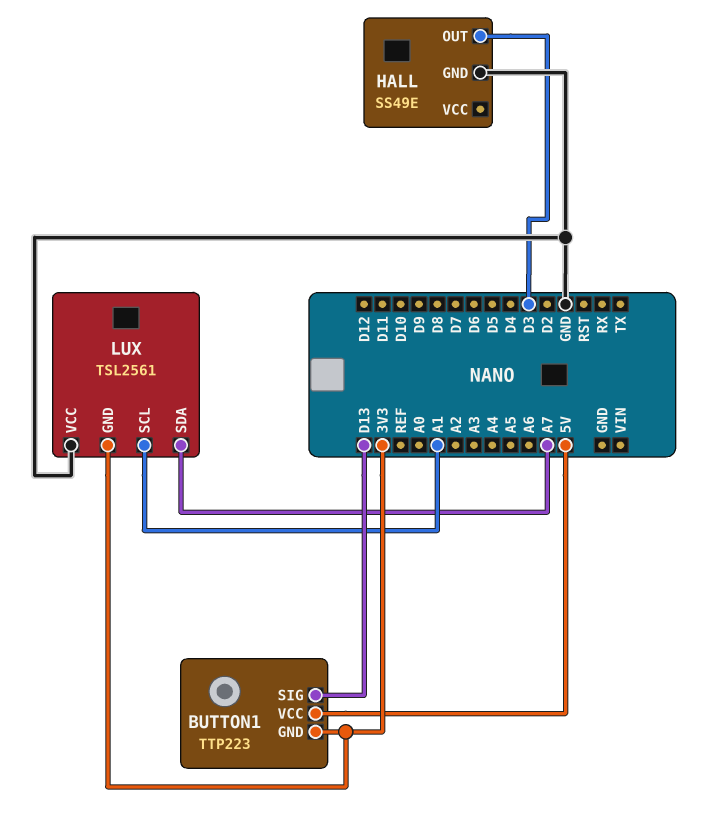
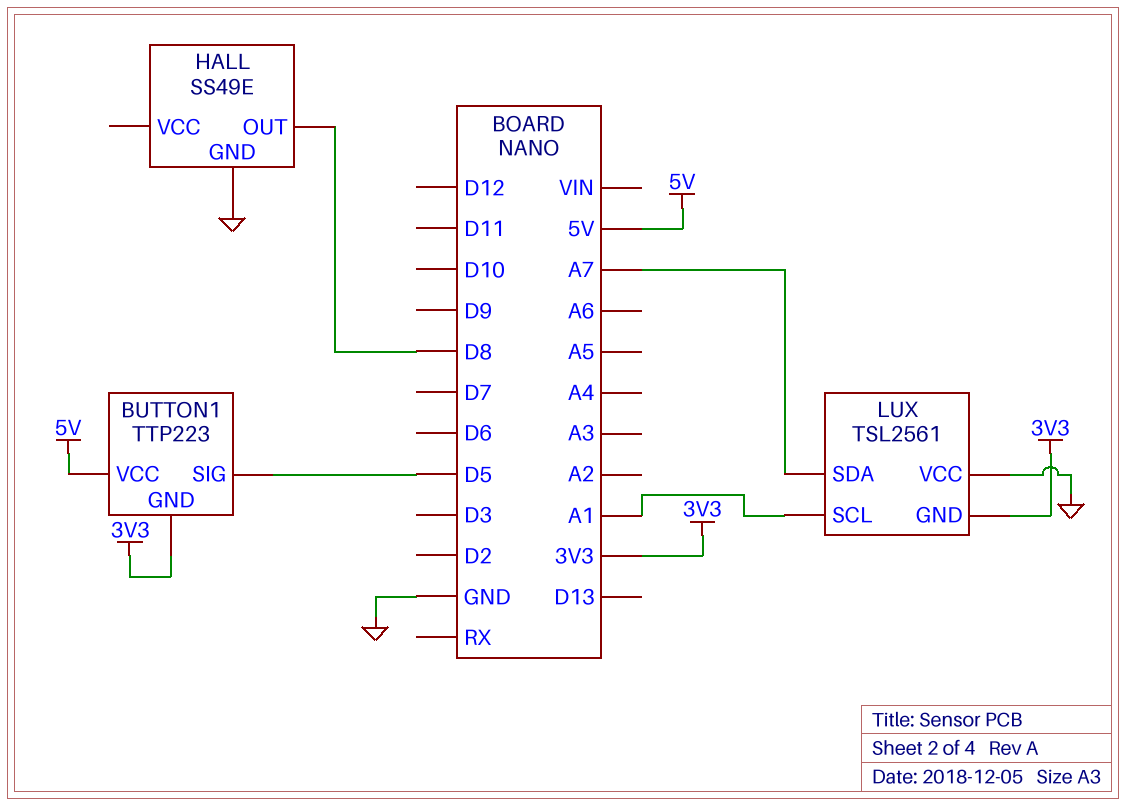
BUTTON1 pin SIG: D13 -> D5
HALL pin OUT: D3 -> D8

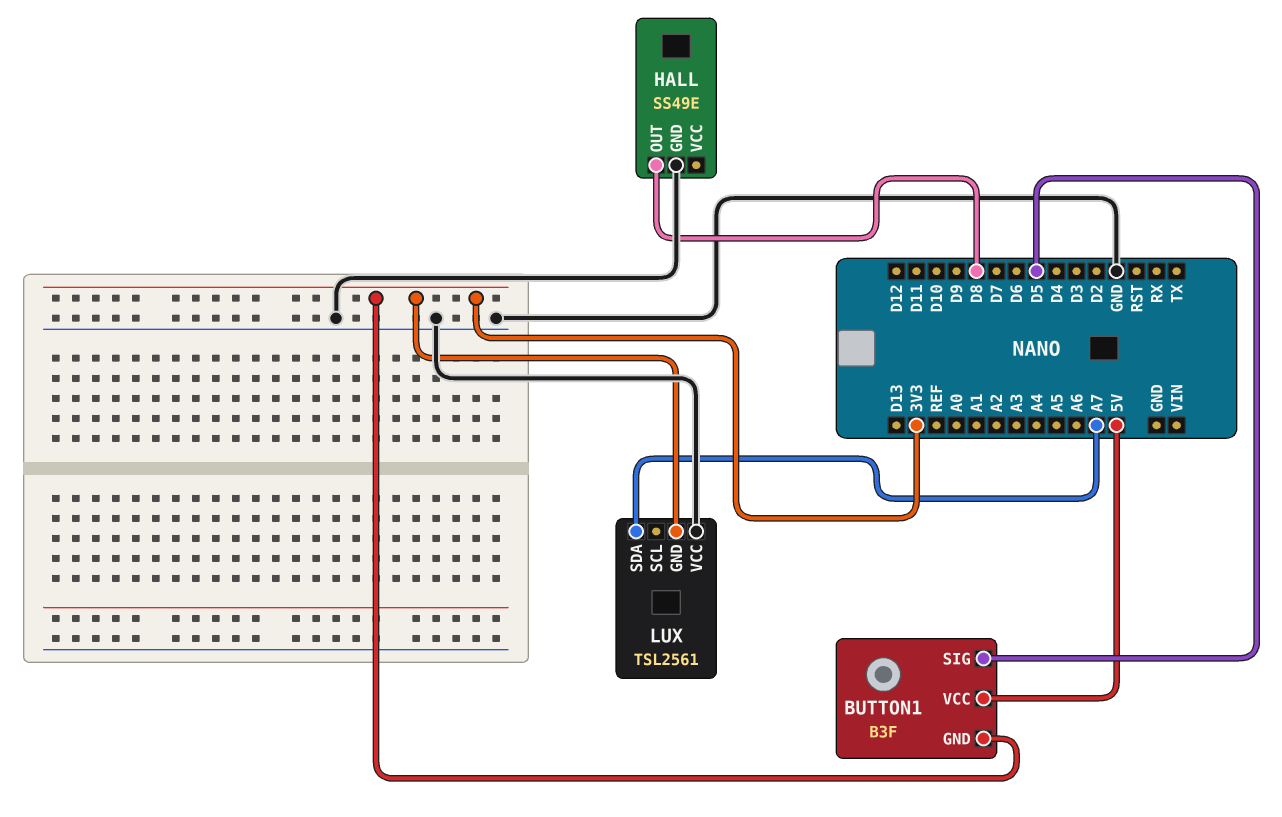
BUTTON1: TTP223 -> B3F
LUX pin SCL: A1 -> none

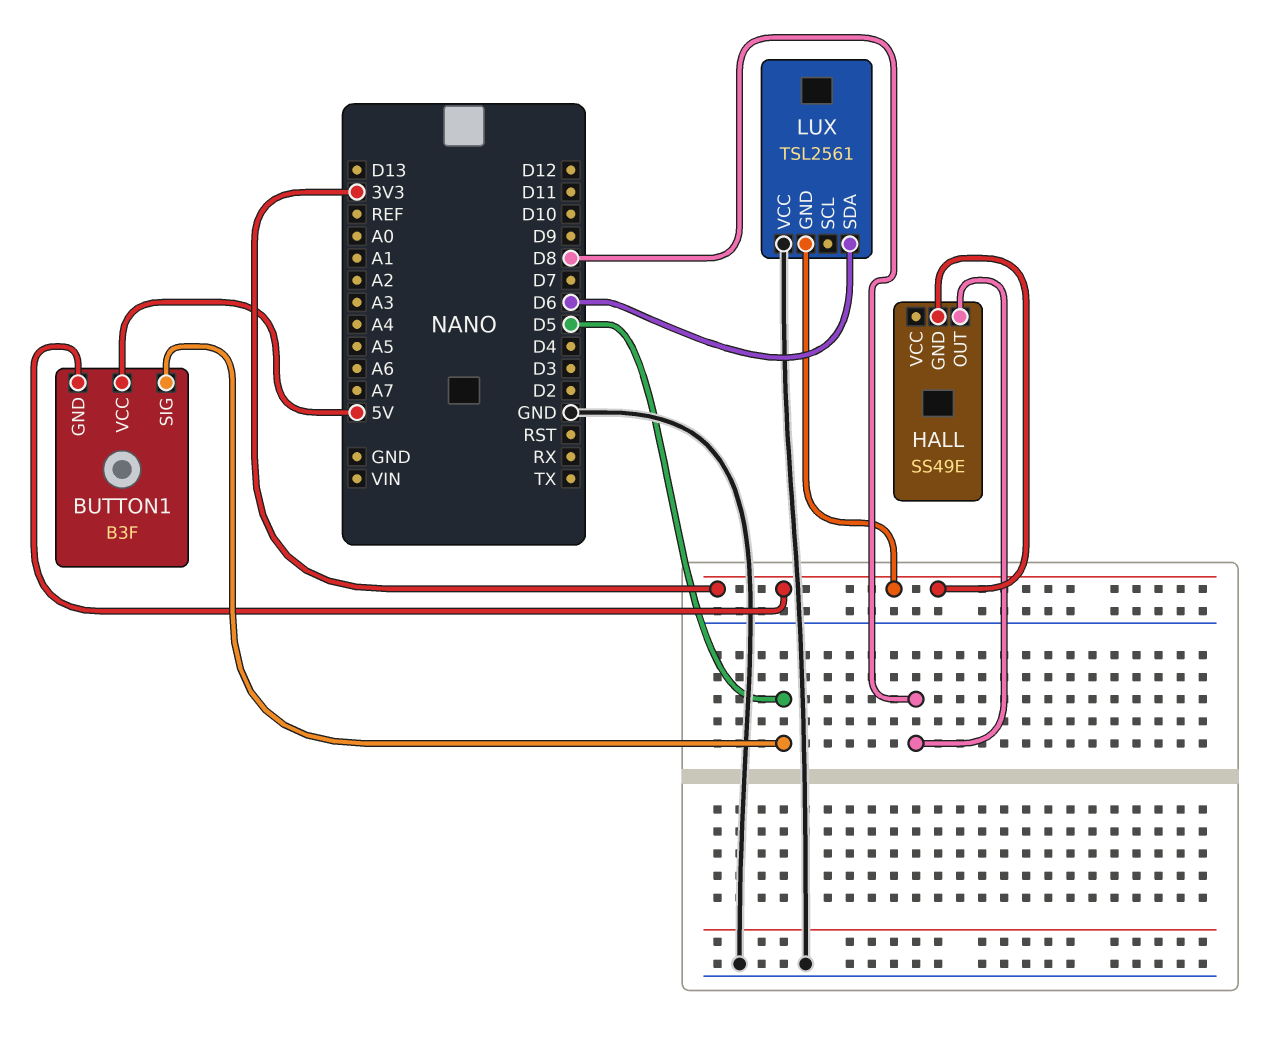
HALL pin GND: GND -> 3V3
LUX pin SDA: A7 -> D6

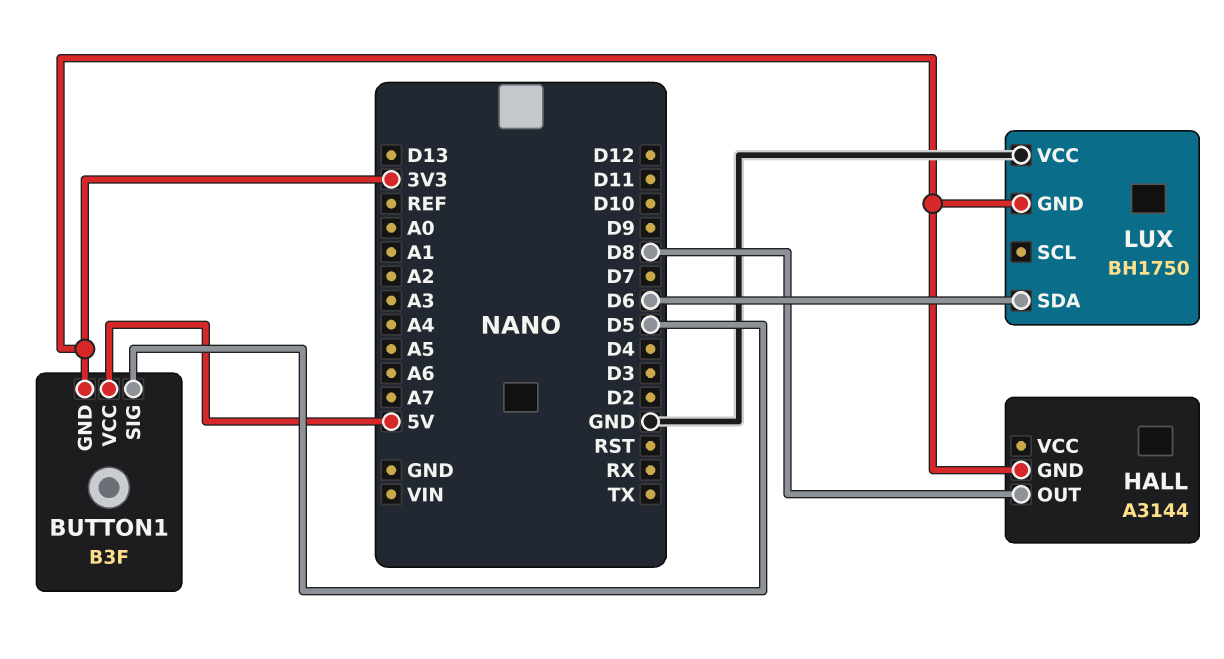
HALL: SS49E -> A3144
LUX: TSL2561 -> BH1750

